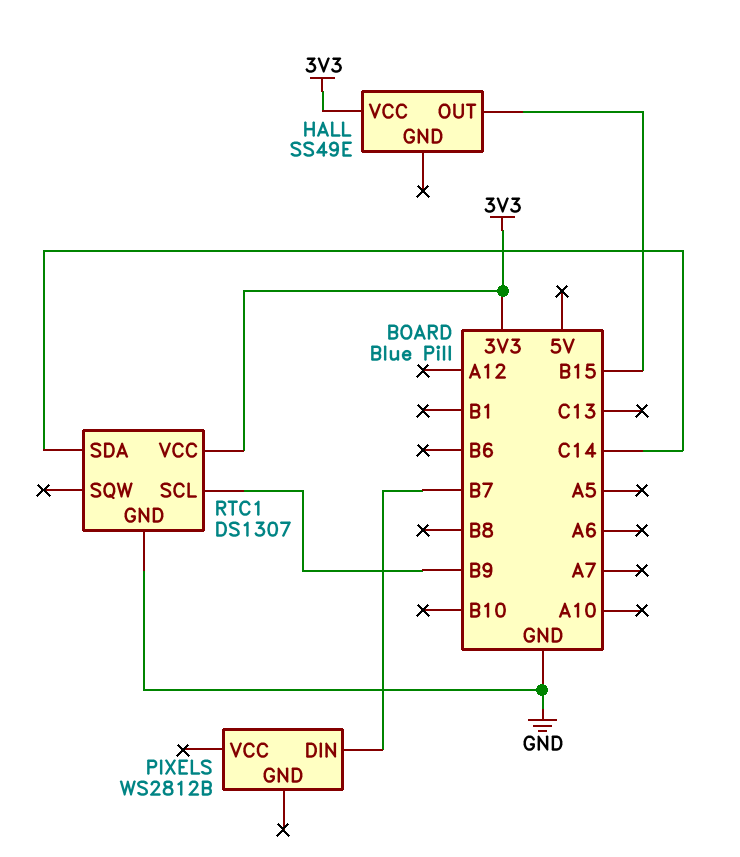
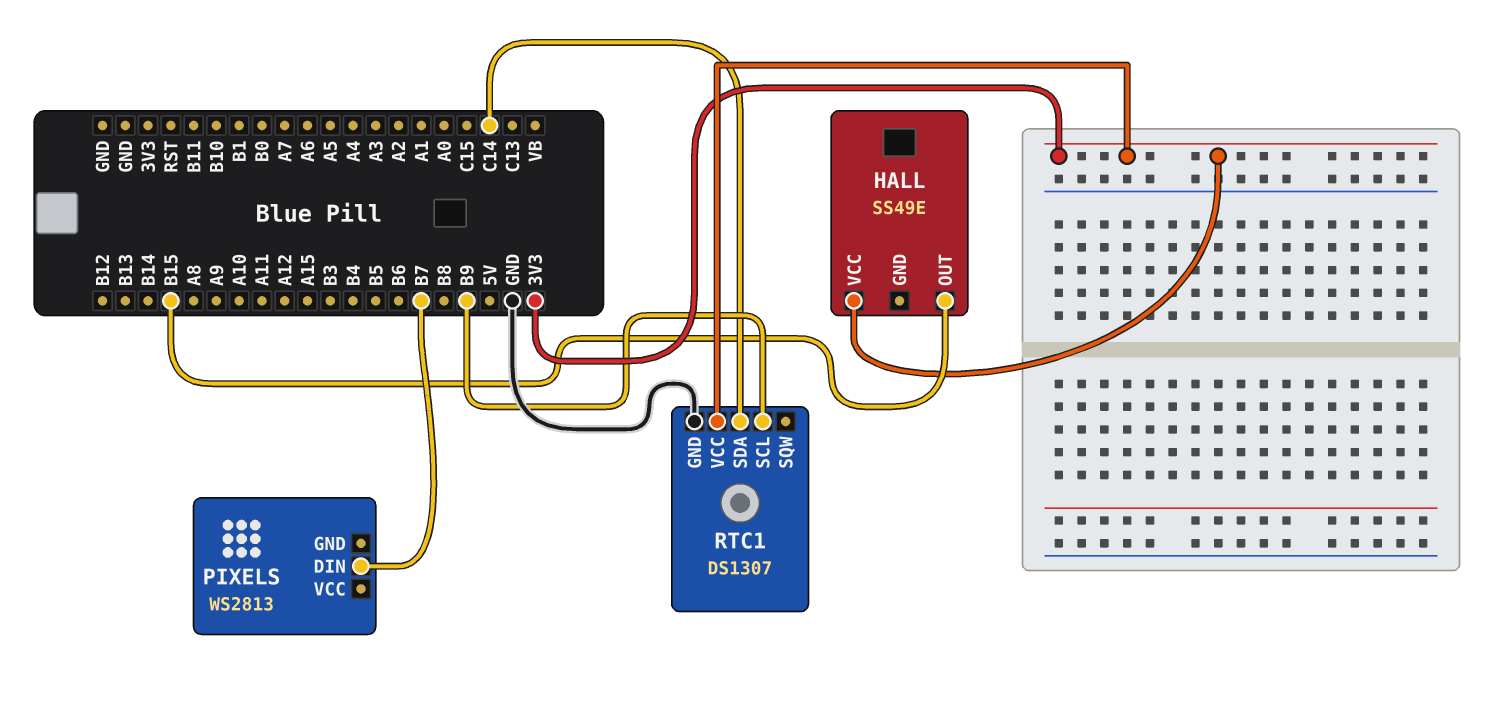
PIXELS: WS2812B -> WS2813

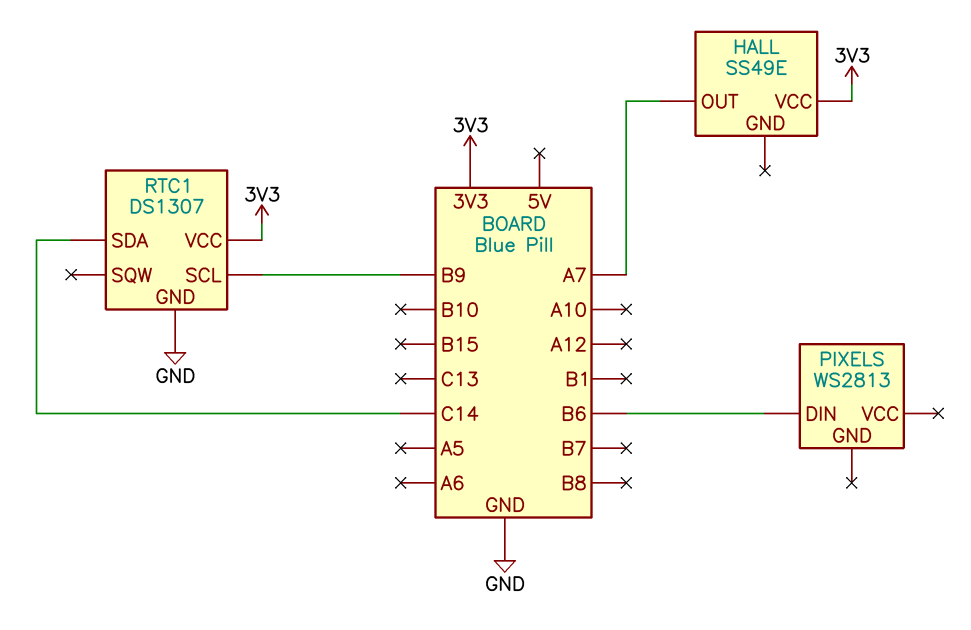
HALL pin OUT: B15 -> A7
PIXELS pin DIN: B7 -> B6

